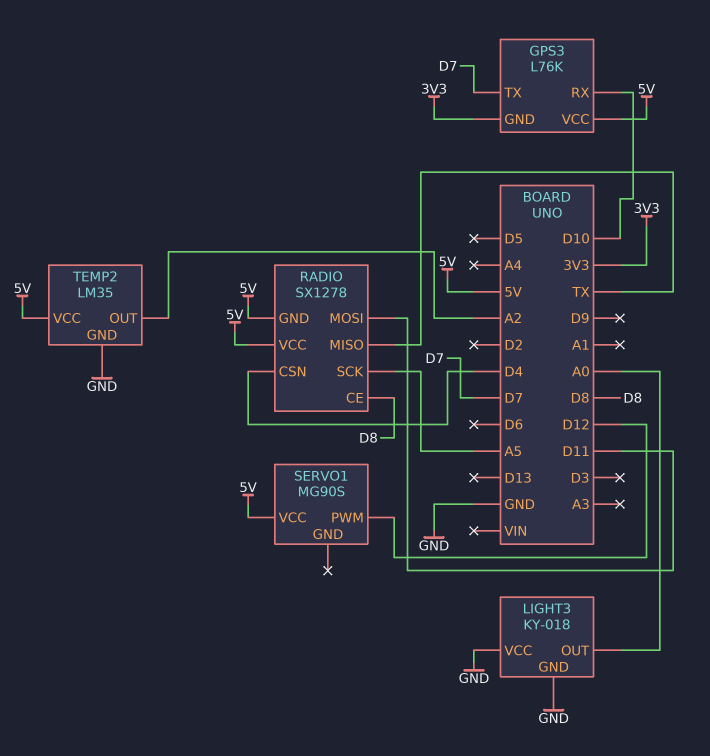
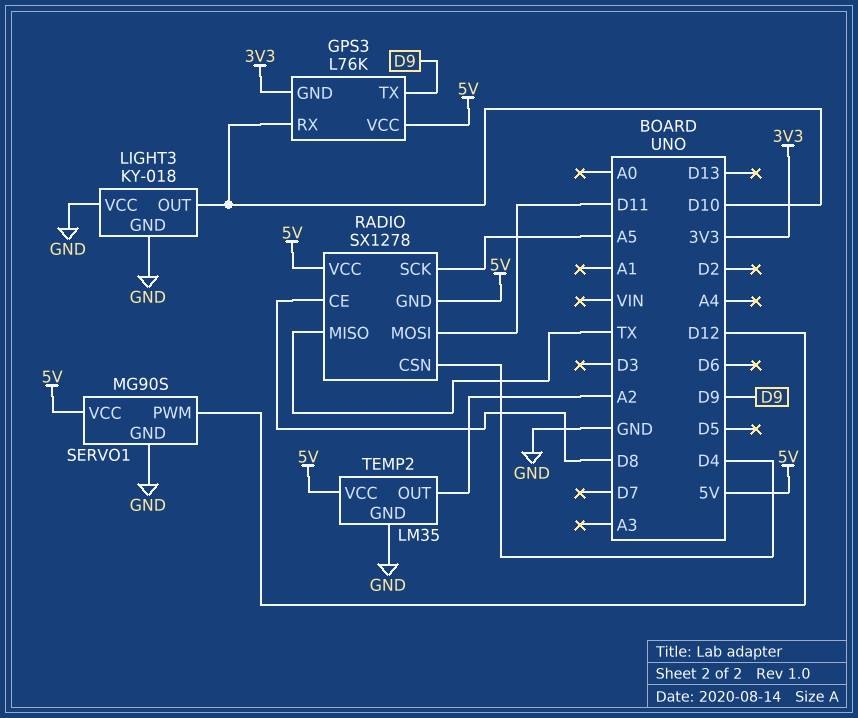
GPS3 pin TX: D7 -> D9
LIGHT3 pin OUT: A0 -> D10
SERVO1 pin GND: none -> GND

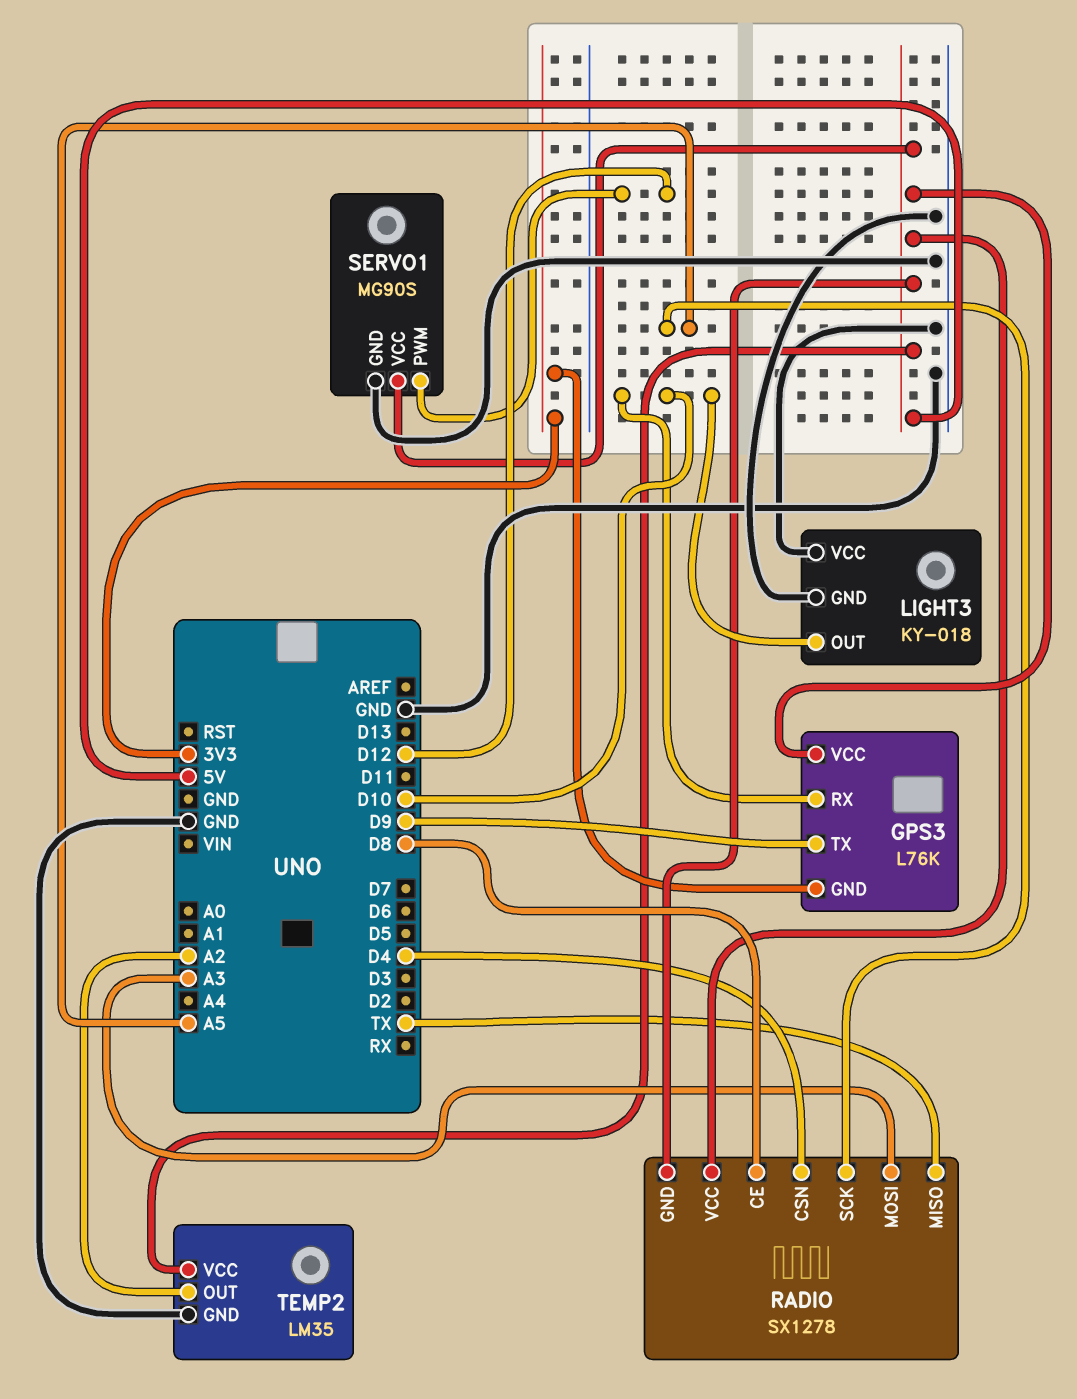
RADIO pin MOSI: D11 -> A3

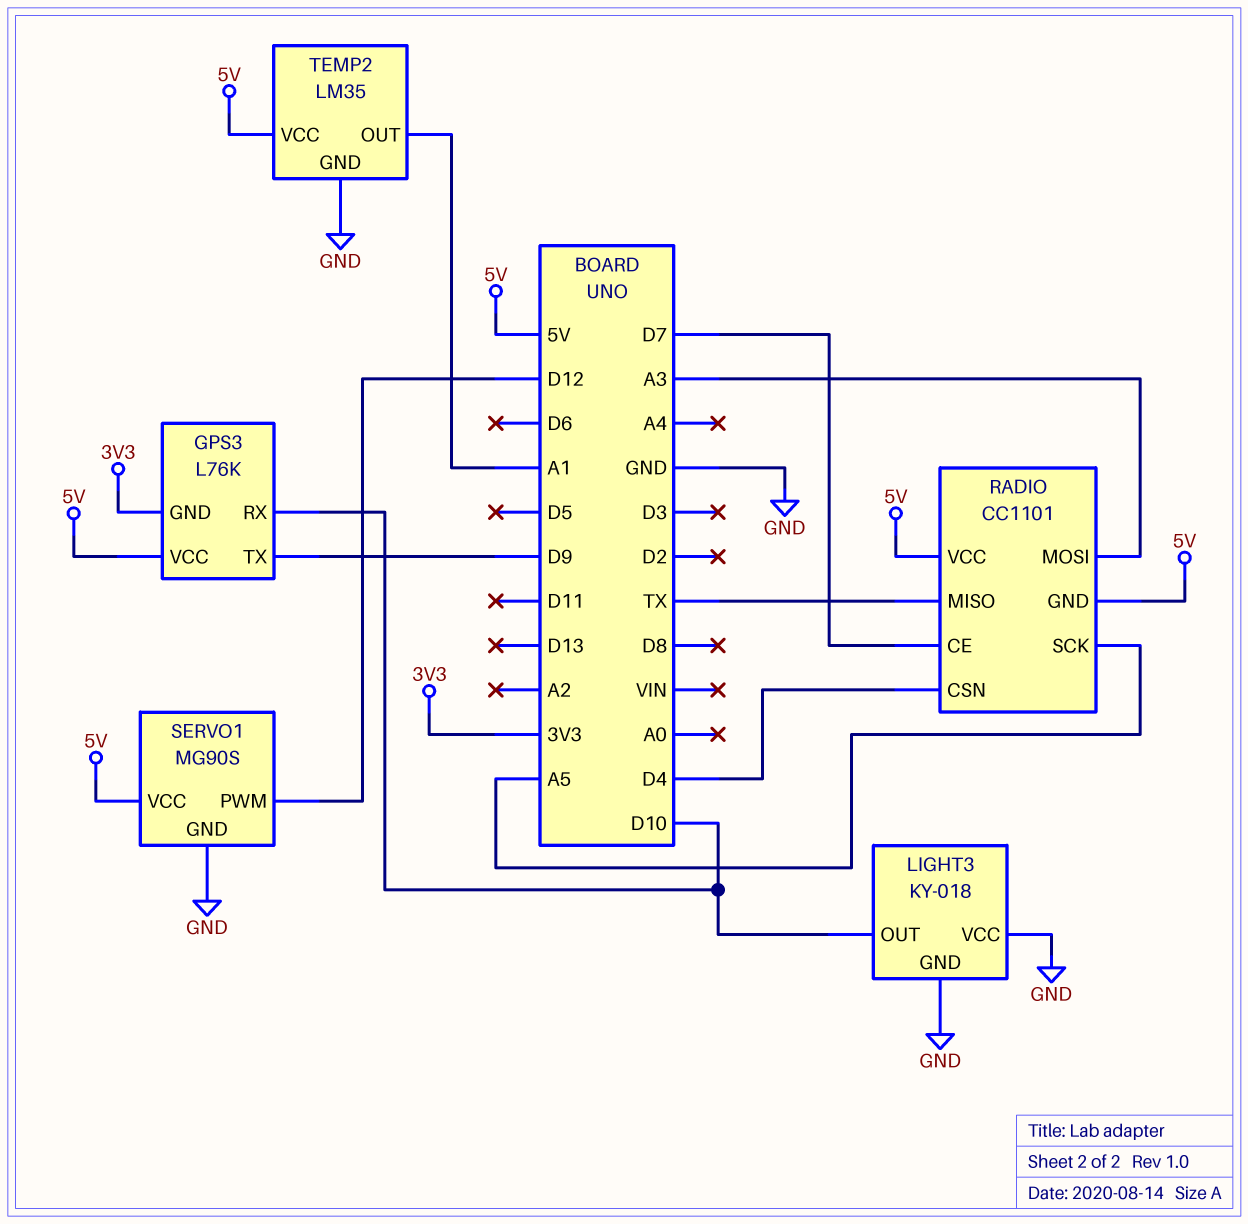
RADIO: SX1278 -> CC1101
RADIO pin CE: D8 -> D7
TEMP2 pin OUT: A2 -> A1

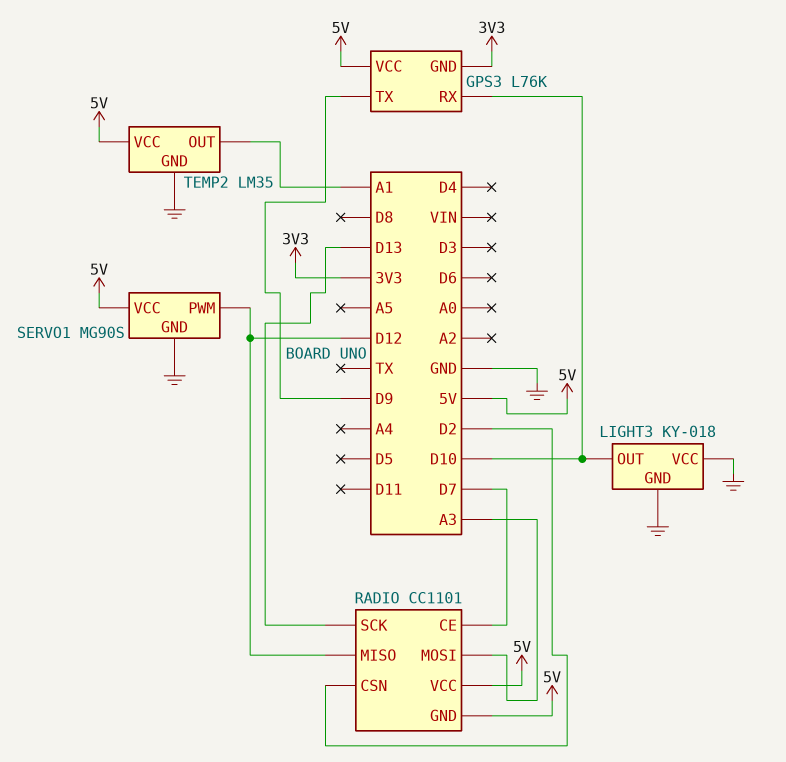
RADIO pin CSN: D4 -> D2
RADIO pin MISO: TX -> D12
RADIO pin SCK: A5 -> D13

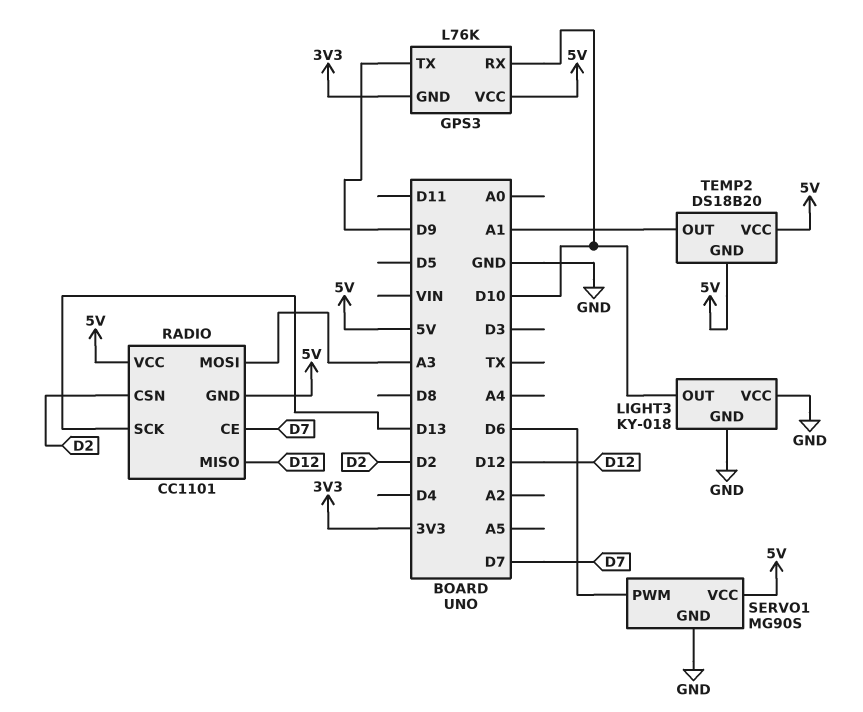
SERVO1 pin PWM: D12 -> D6
TEMP2: LM35 -> DS18B20
TEMP2 pin GND: GND -> 5V

